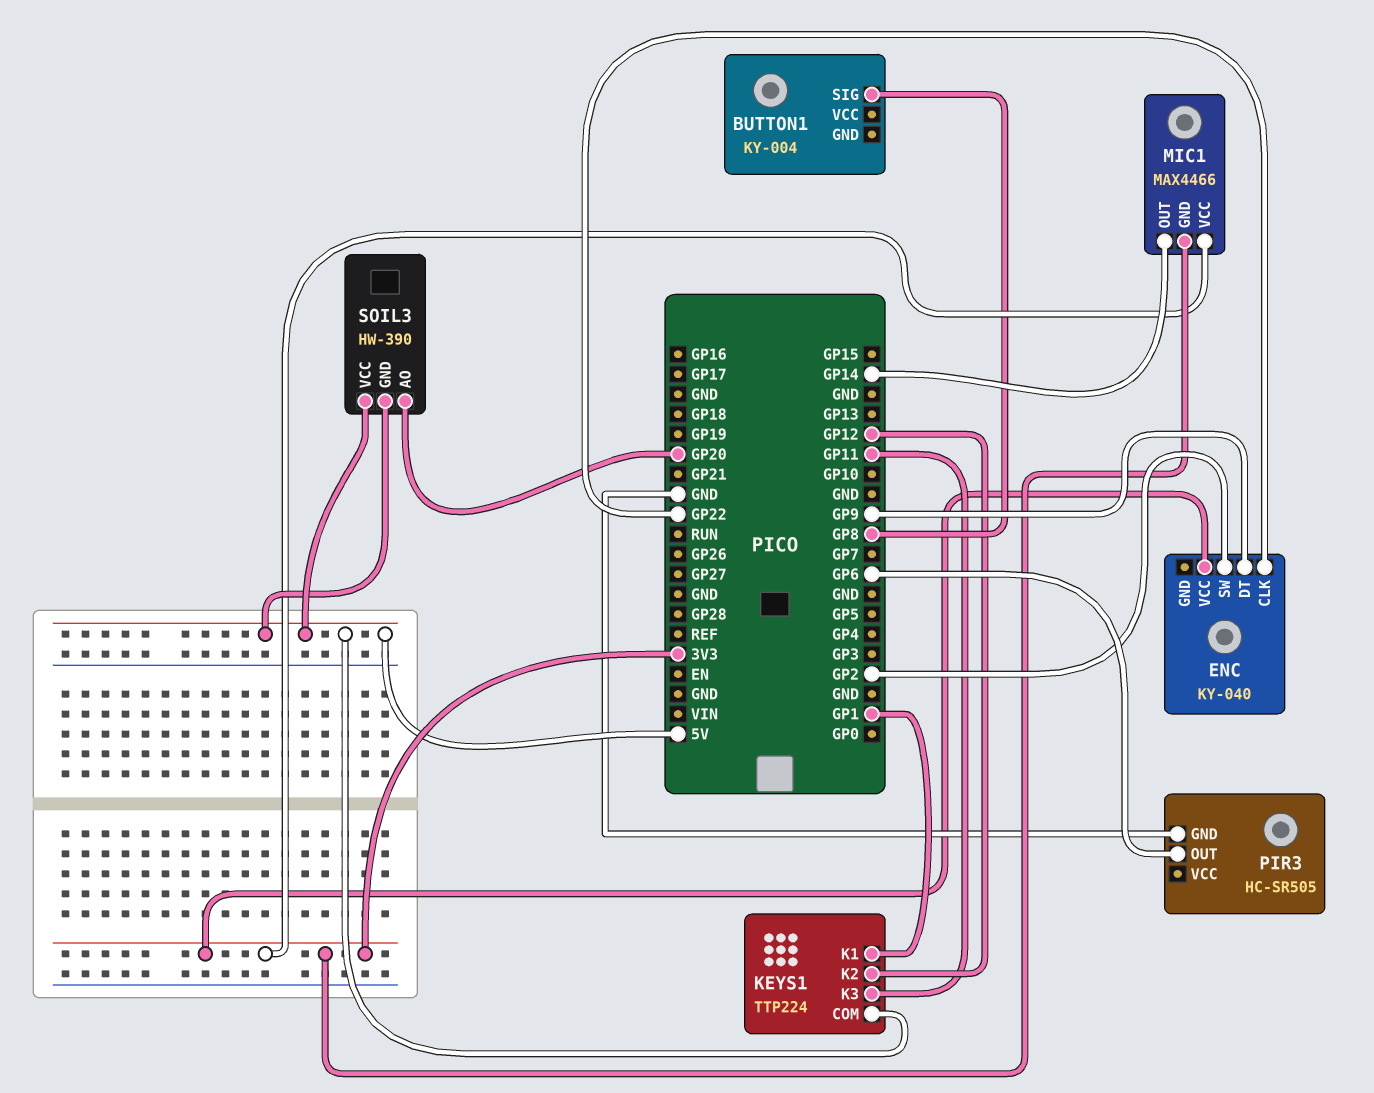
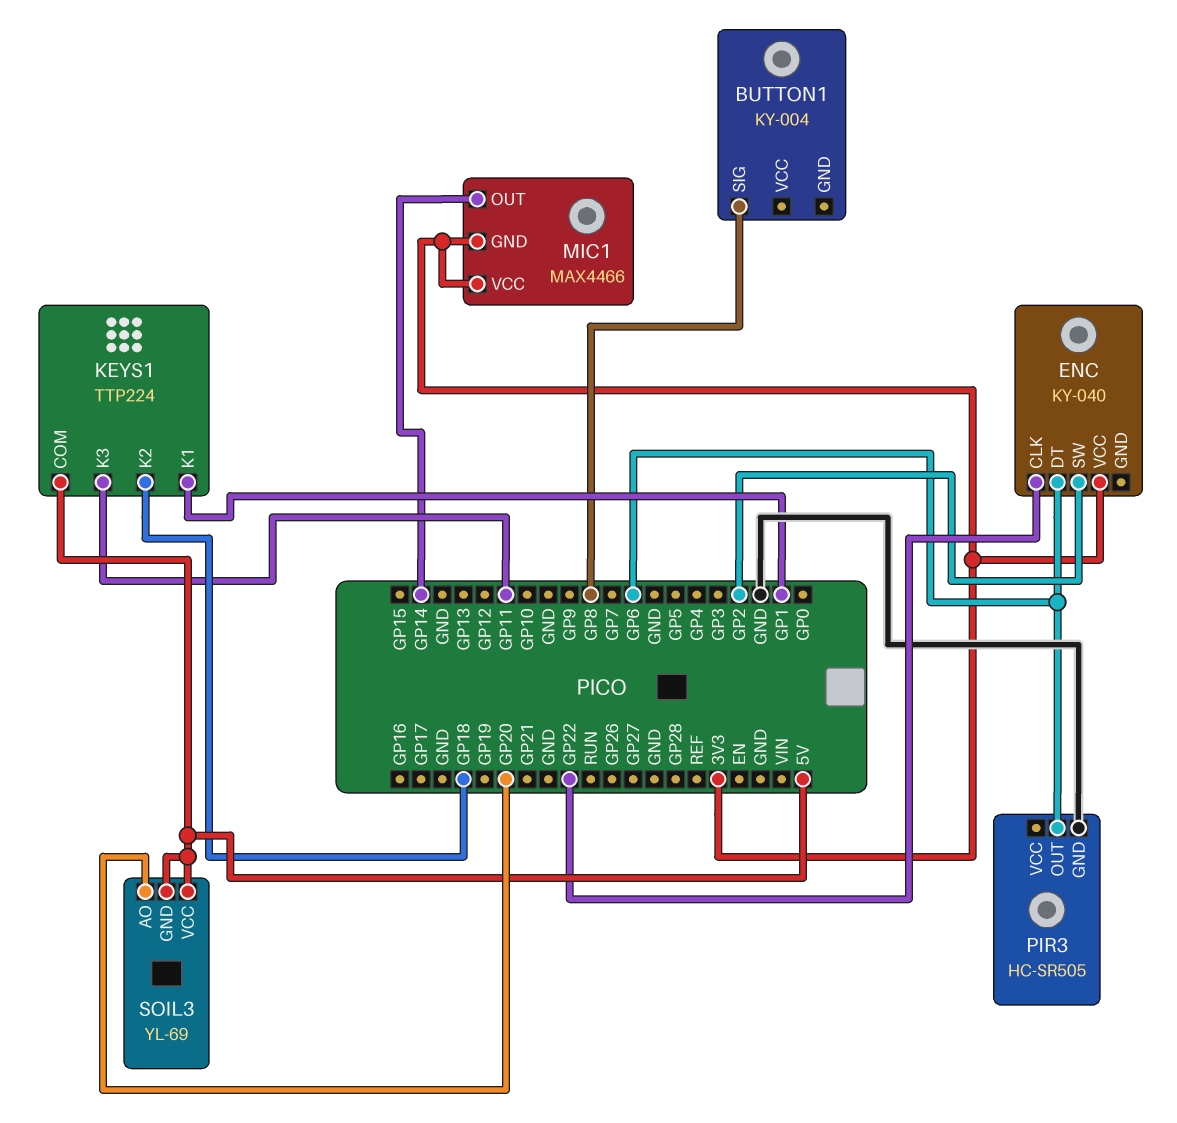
ENC pin DT: GP9 -> GP6
KEYS1 pin K2: GP12 -> GP18
SOIL3: HW-390 -> YL-69

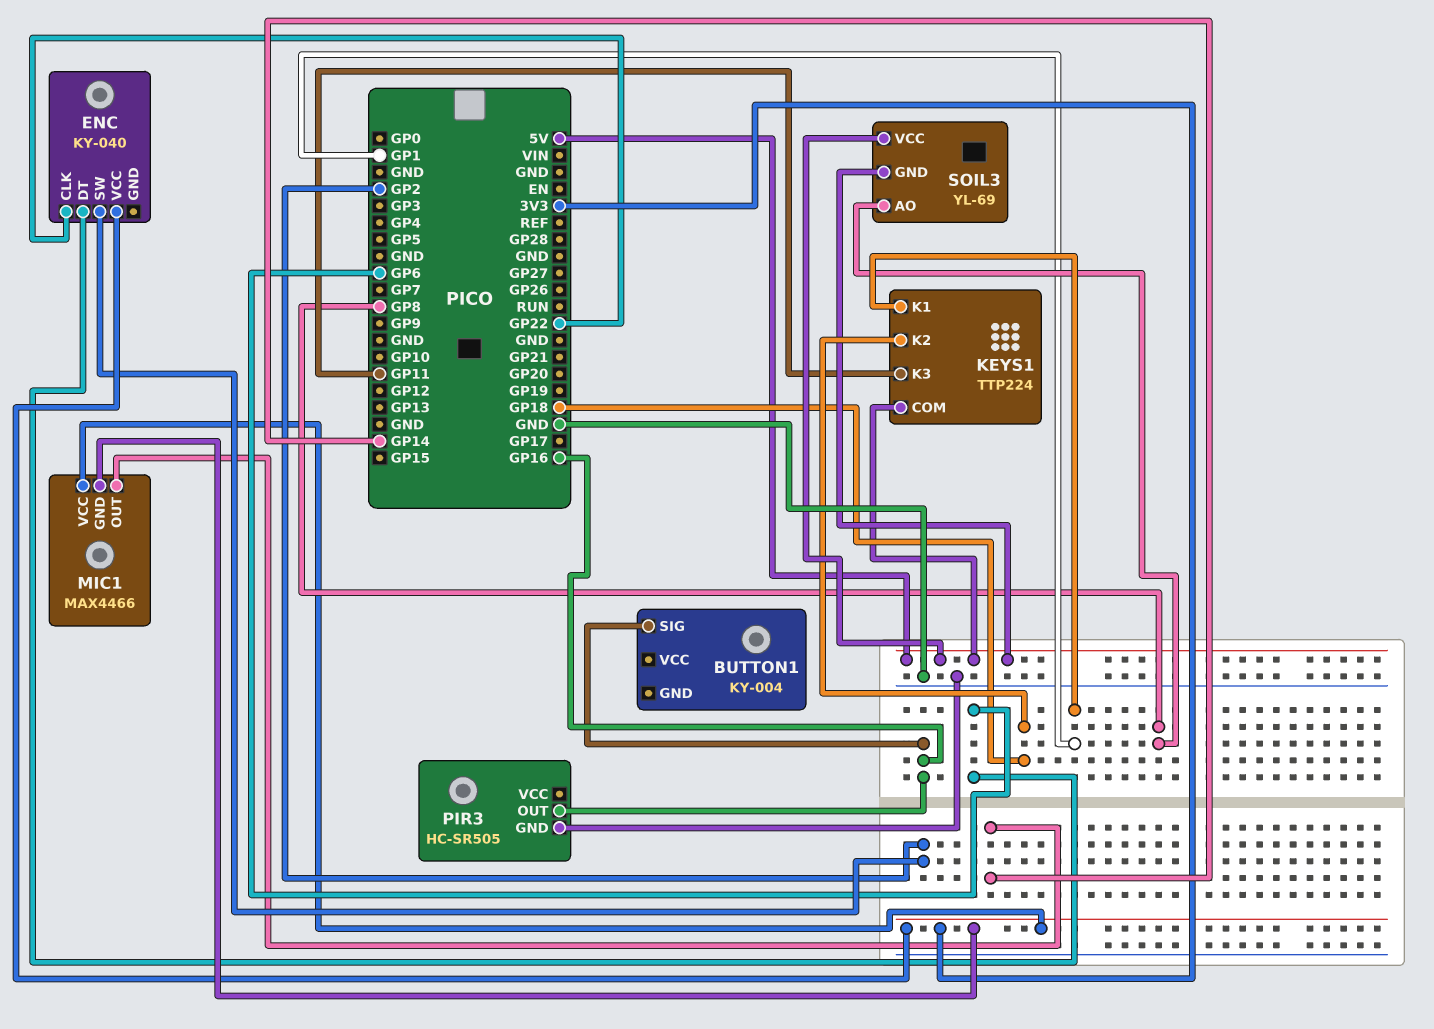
BUTTON1 pin SIG: GP8 -> GP16
PIR3 pin OUT: GP6 -> GP16
SOIL3 pin AO: GP20 -> GP8

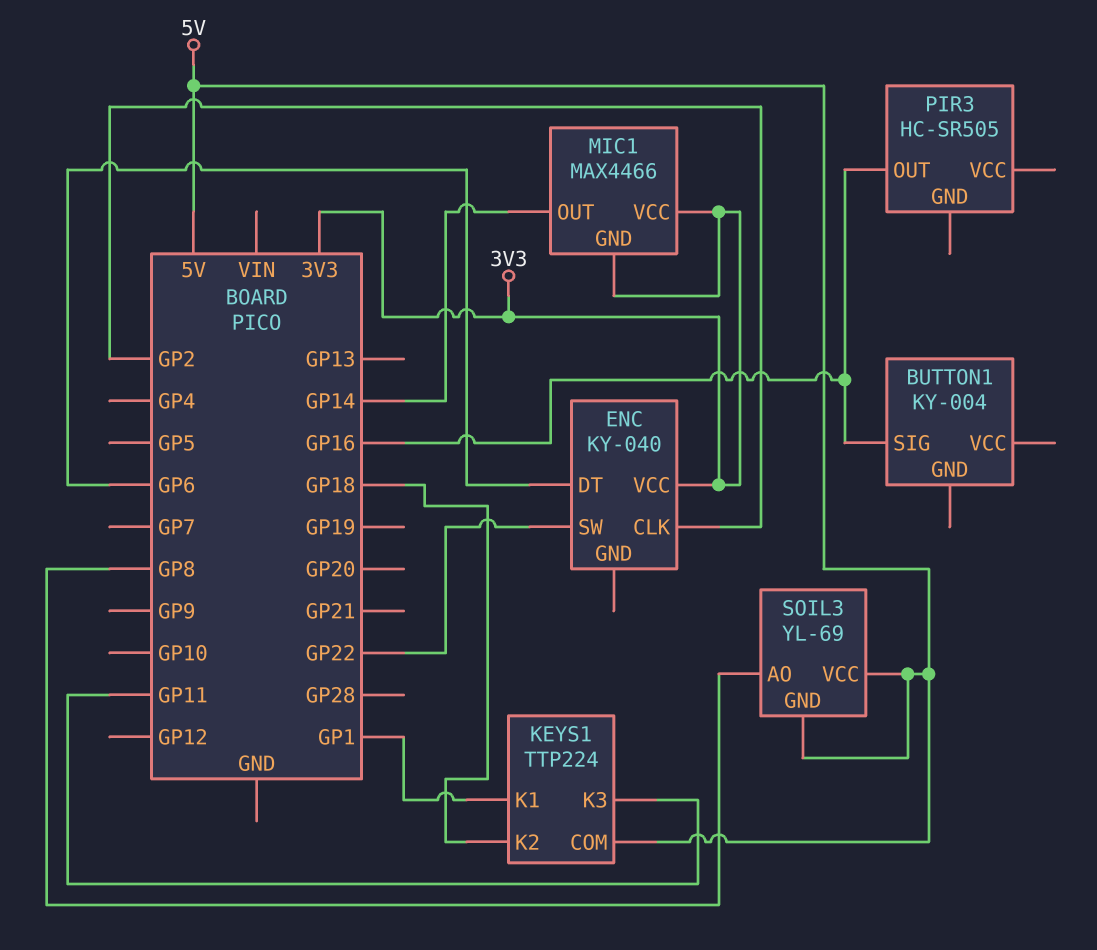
ENC pin CLK: GP22 -> GP2
ENC pin SW: GP2 -> GP22
PIR3 pin GND: GND -> none

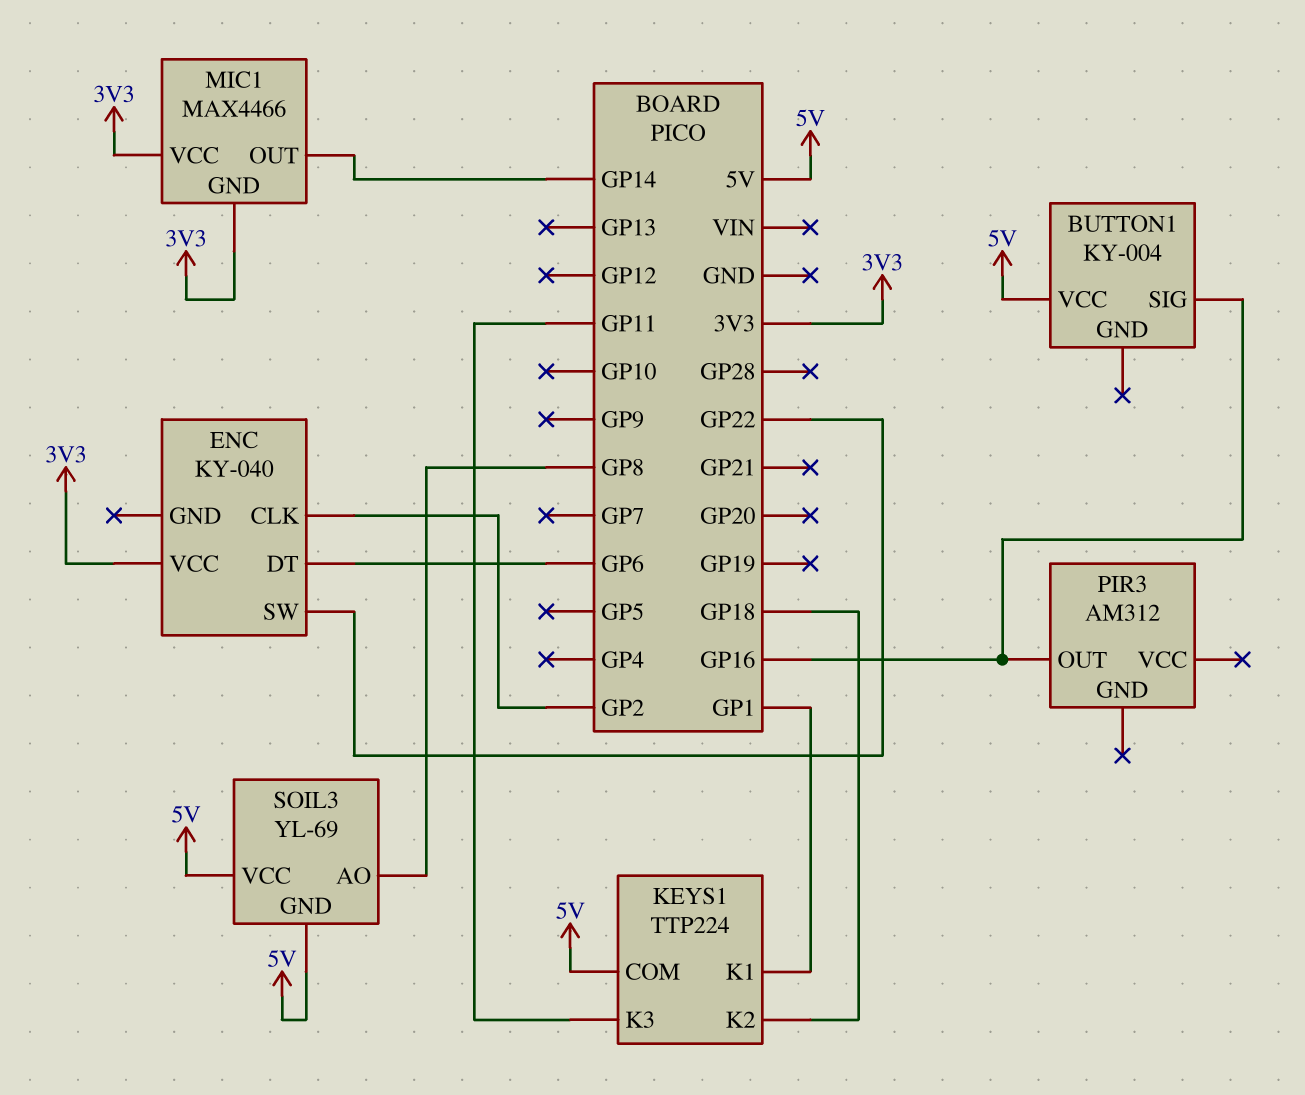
BUTTON1 pin VCC: none -> 5V
PIR3: HC-SR505 -> AM312

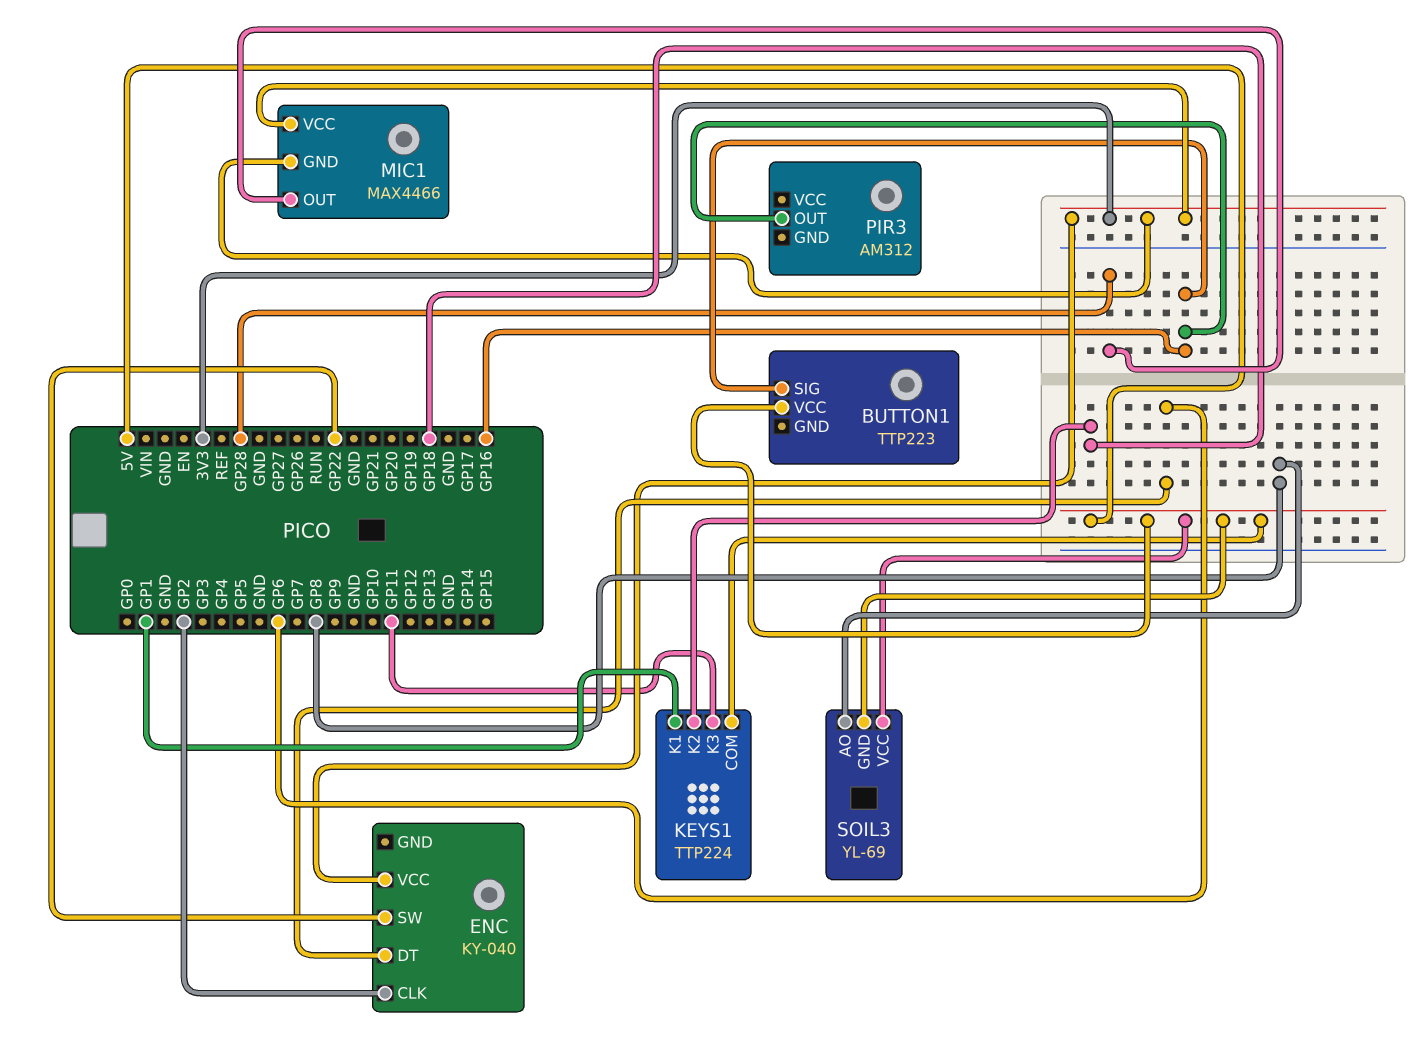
BUTTON1: KY-004 -> TTP223
MIC1 pin OUT: GP14 -> GP28

